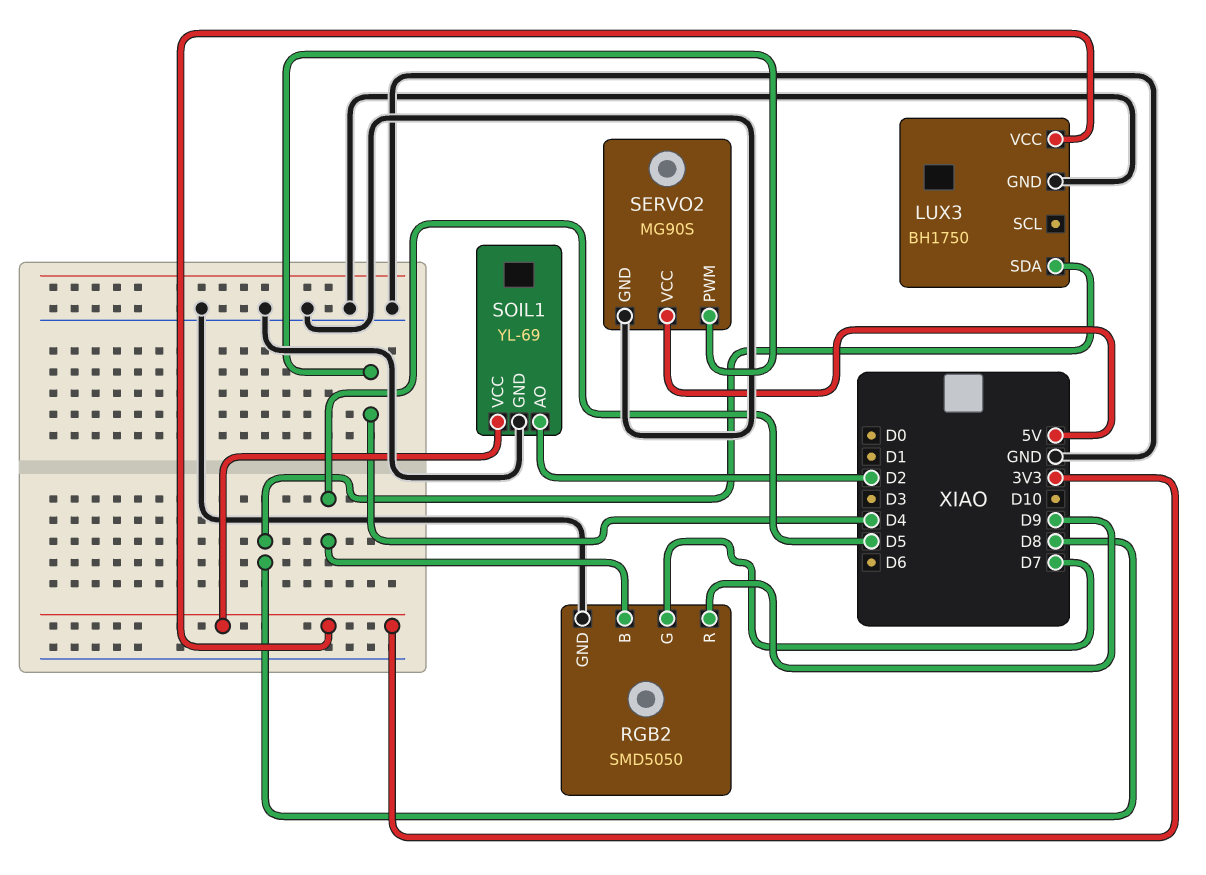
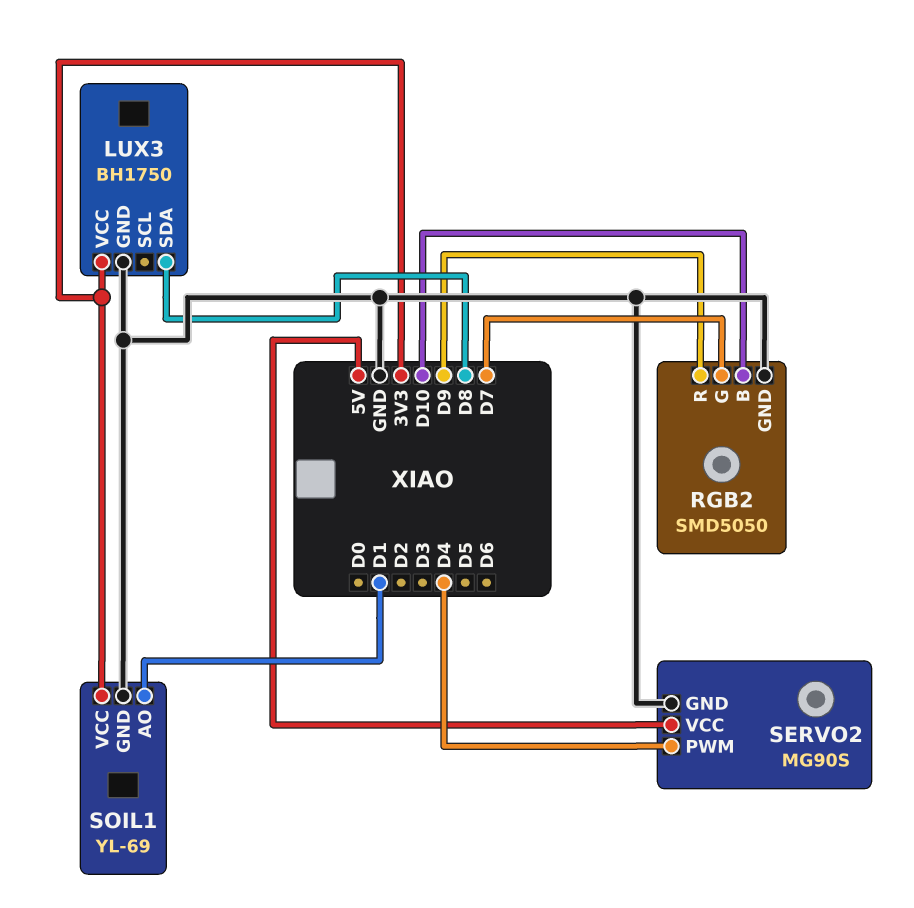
RGB2 pin B: D5 -> D10
SOIL1 pin AO: D2 -> D1

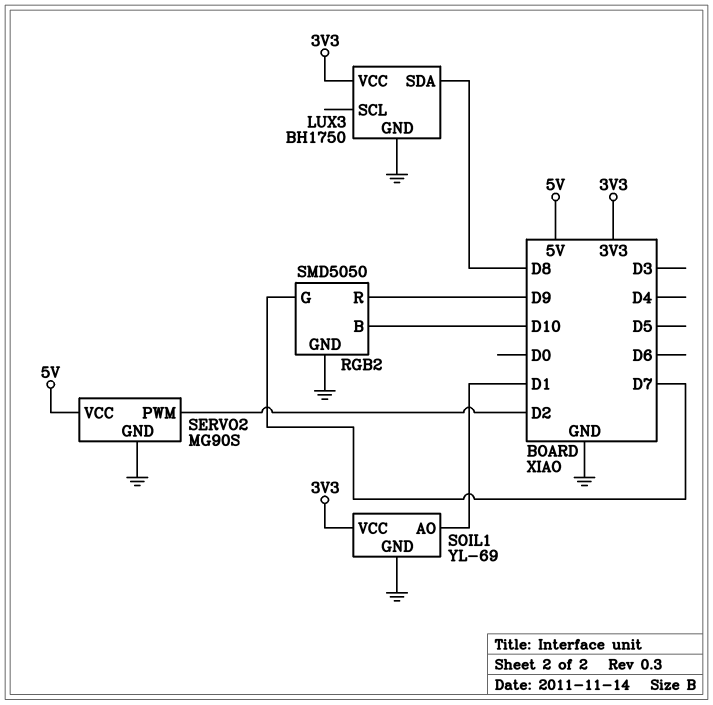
SERVO2 pin PWM: D4 -> D2

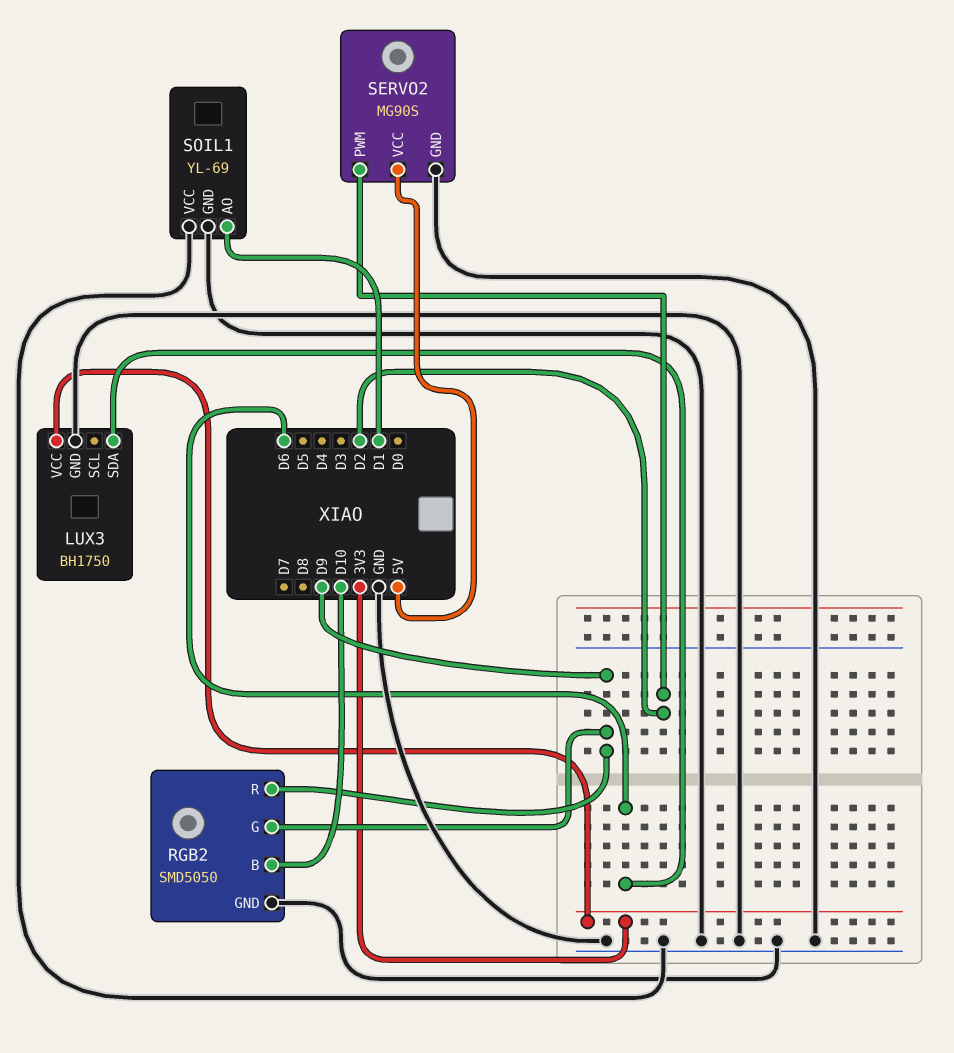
LUX3 pin SDA: D8 -> D6
RGB2 pin G: D7 -> D9
SOIL1 pin VCC: 3V3 -> GND

